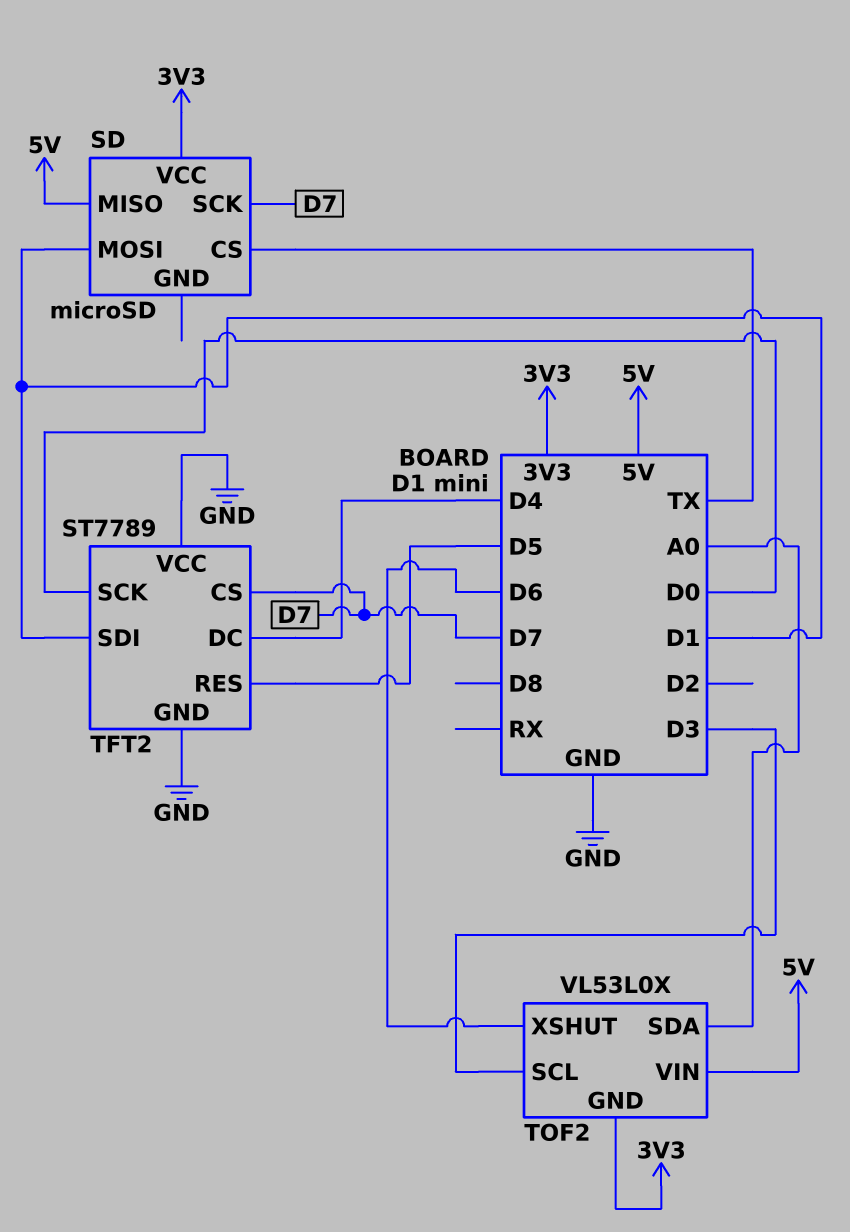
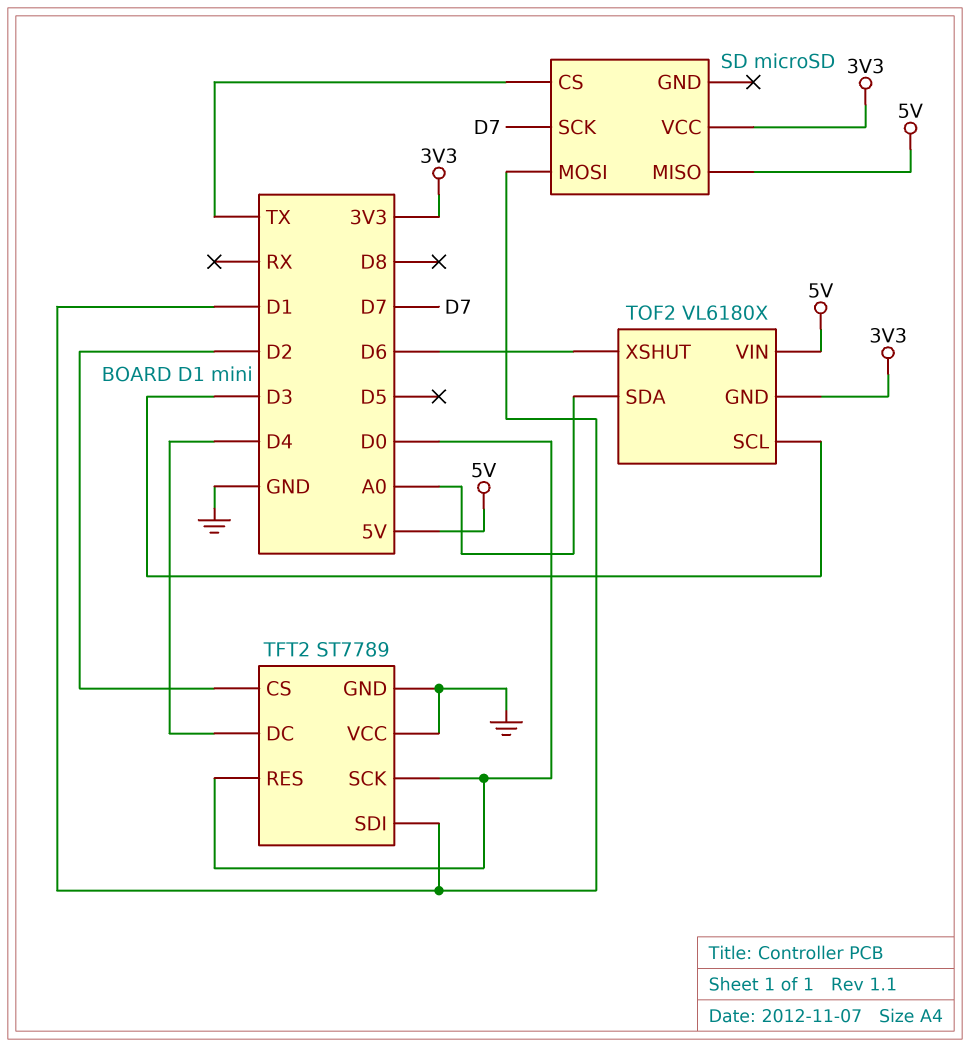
TFT2 pin CS: D7 -> D2
TFT2 pin RES: D5 -> D0
TOF2: VL53L0X -> VL6180X

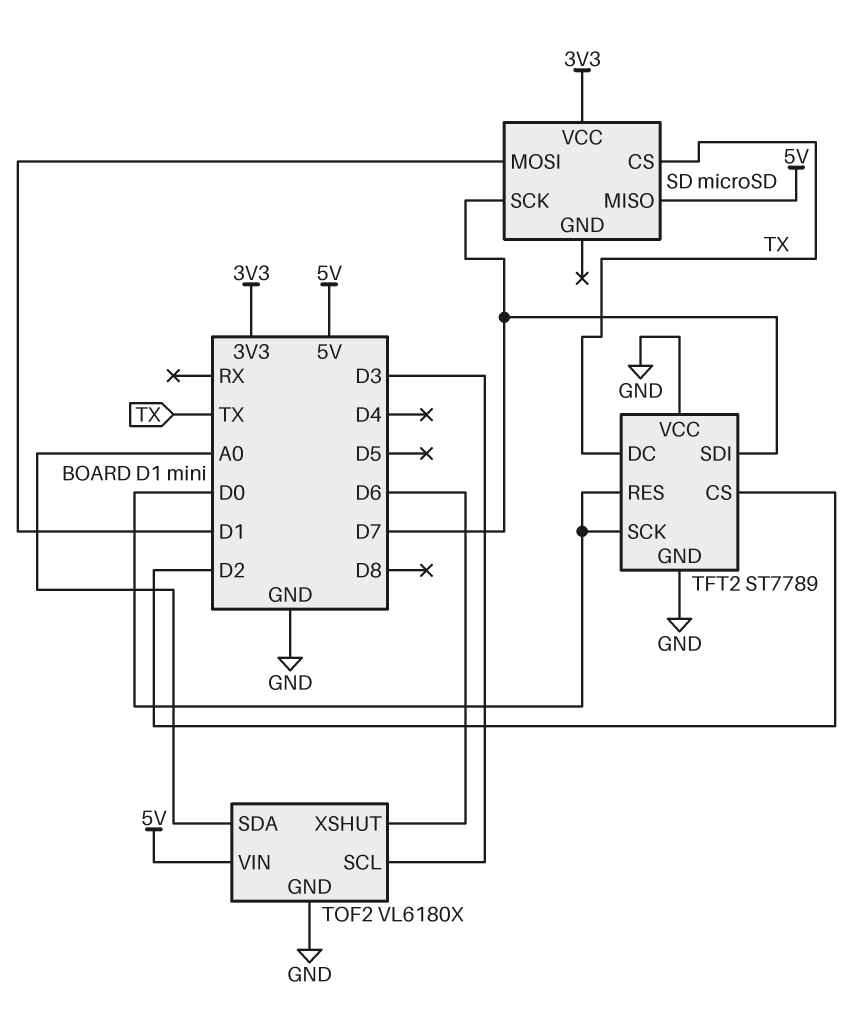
TFT2 pin DC: D4 -> TX
TFT2 pin SDI: D1 -> D7
TOF2 pin GND: 3V3 -> GND

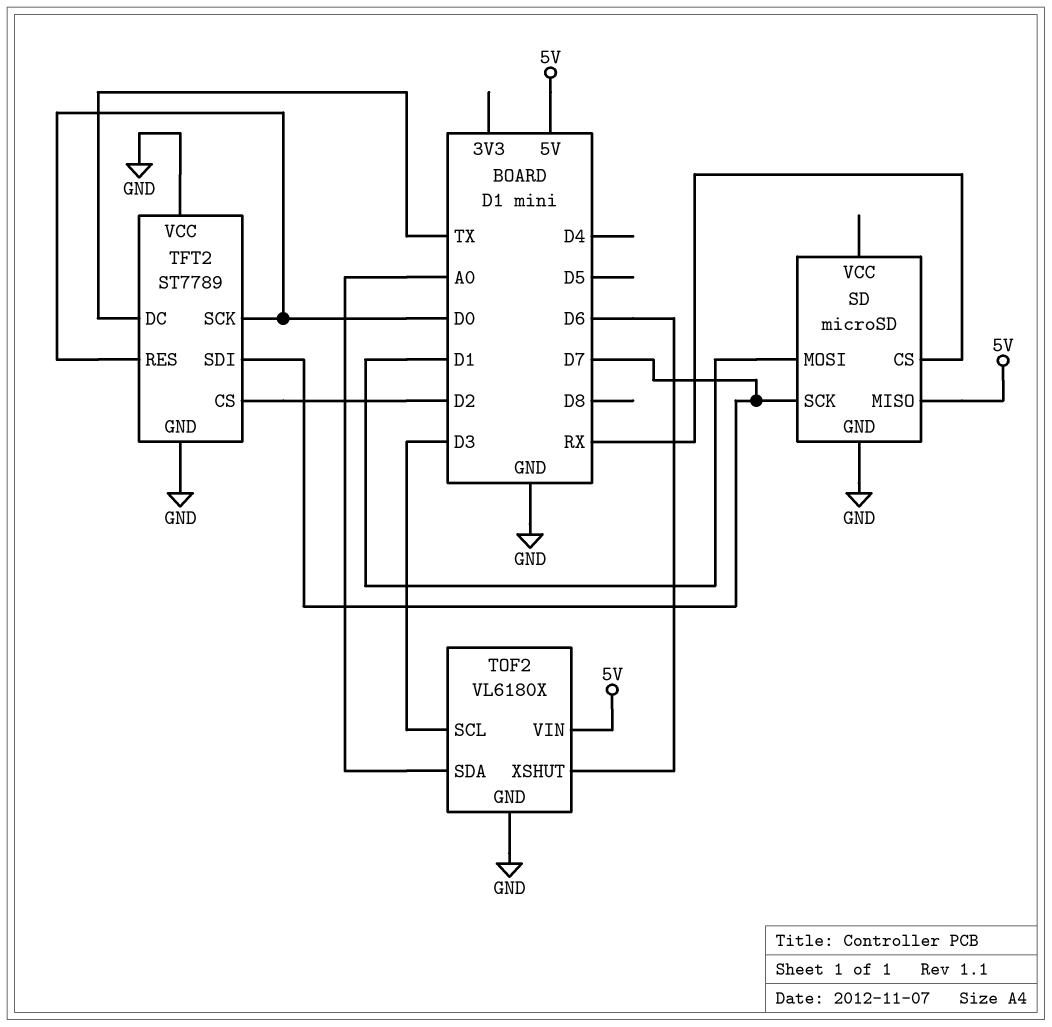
SD pin CS: TX -> RX
SD pin GND: none -> GND
SD pin VCC: 3V3 -> none

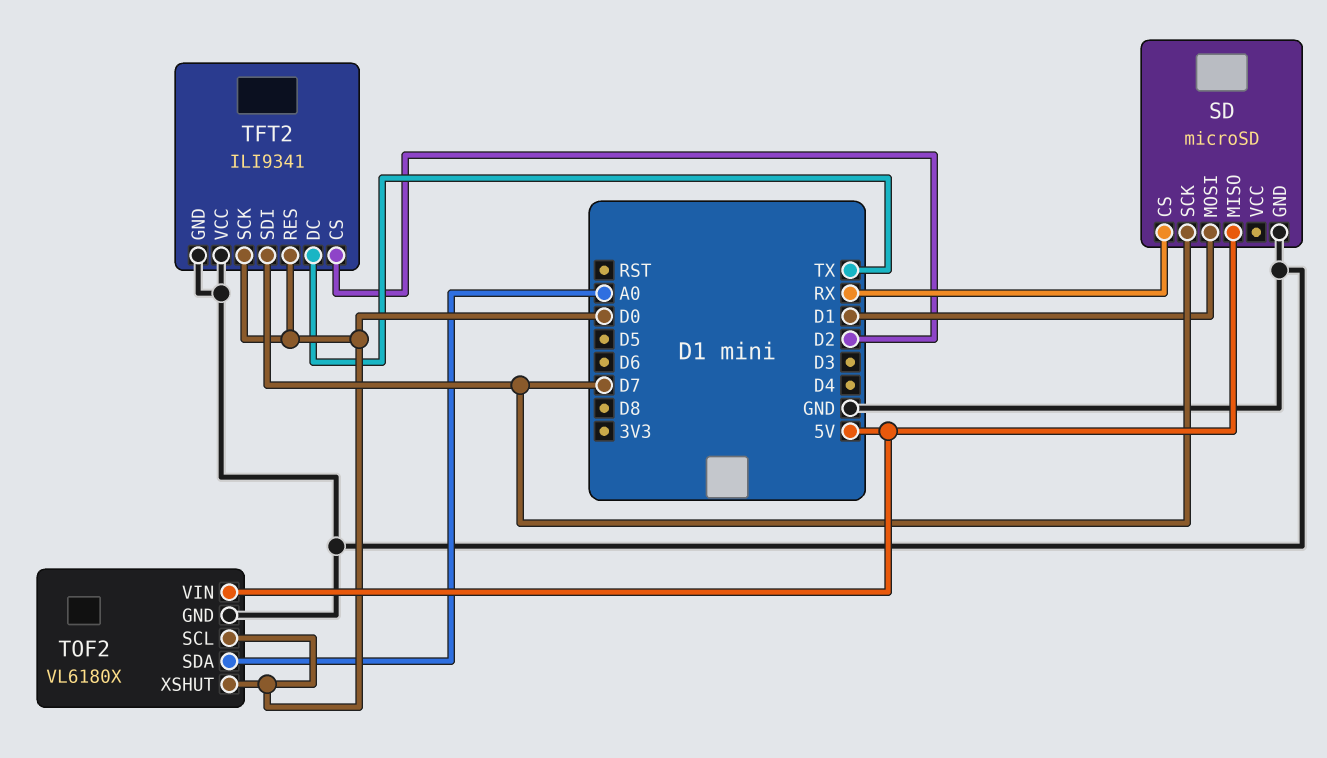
TFT2: ST7789 -> ILI9341
TOF2 pin SCL: D3 -> D0
TOF2 pin XSHUT: D6 -> D0

